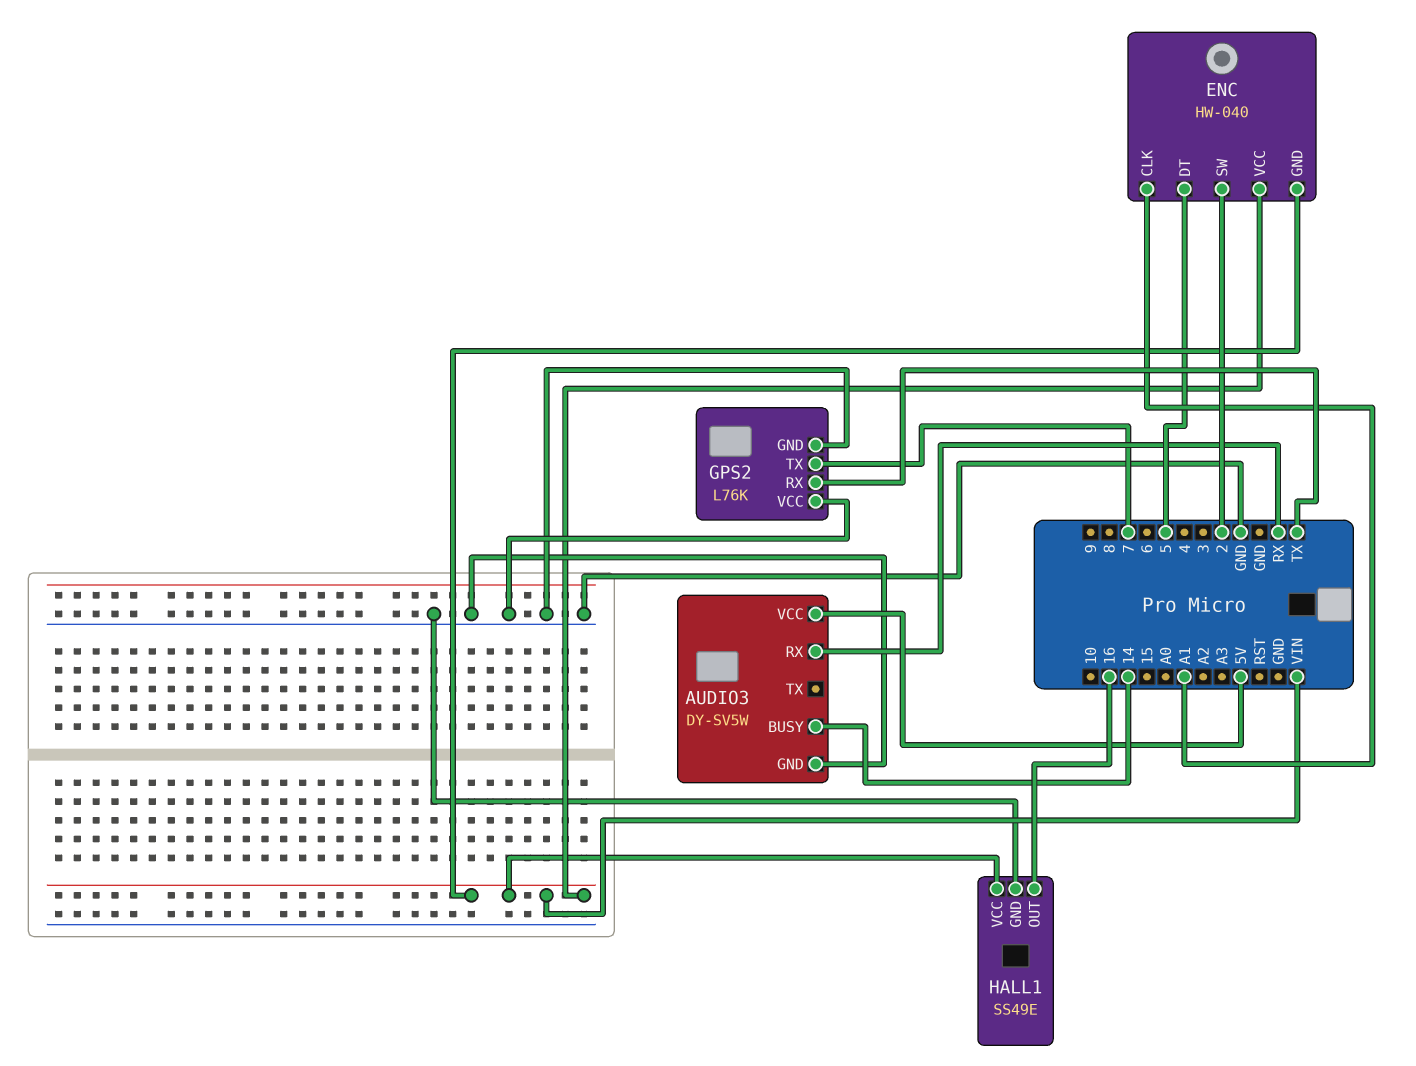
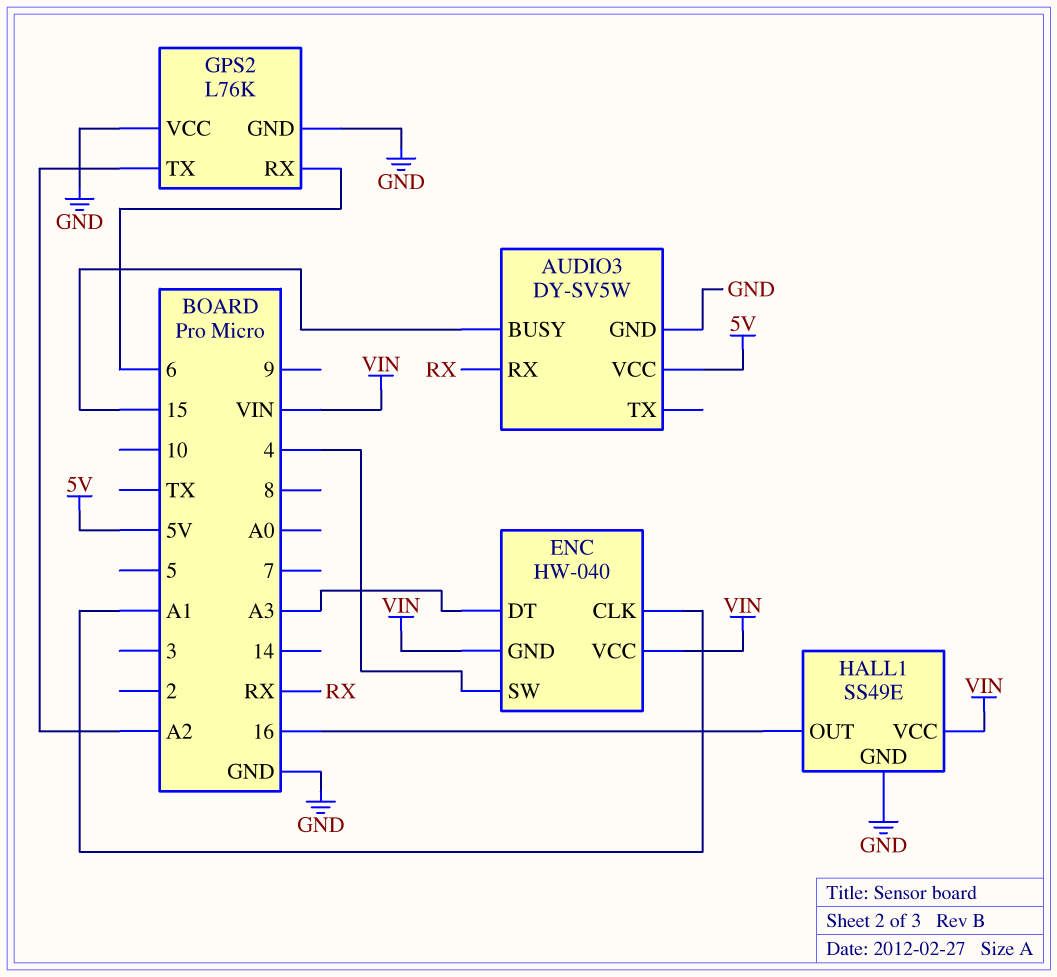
AUDIO3 pin BUSY: 14 -> 15
ENC pin DT: 5 -> A3
ENC pin SW: 2 -> 4
GPS2 pin RX: TX -> 6
GPS2 pin TX: 7 -> A2

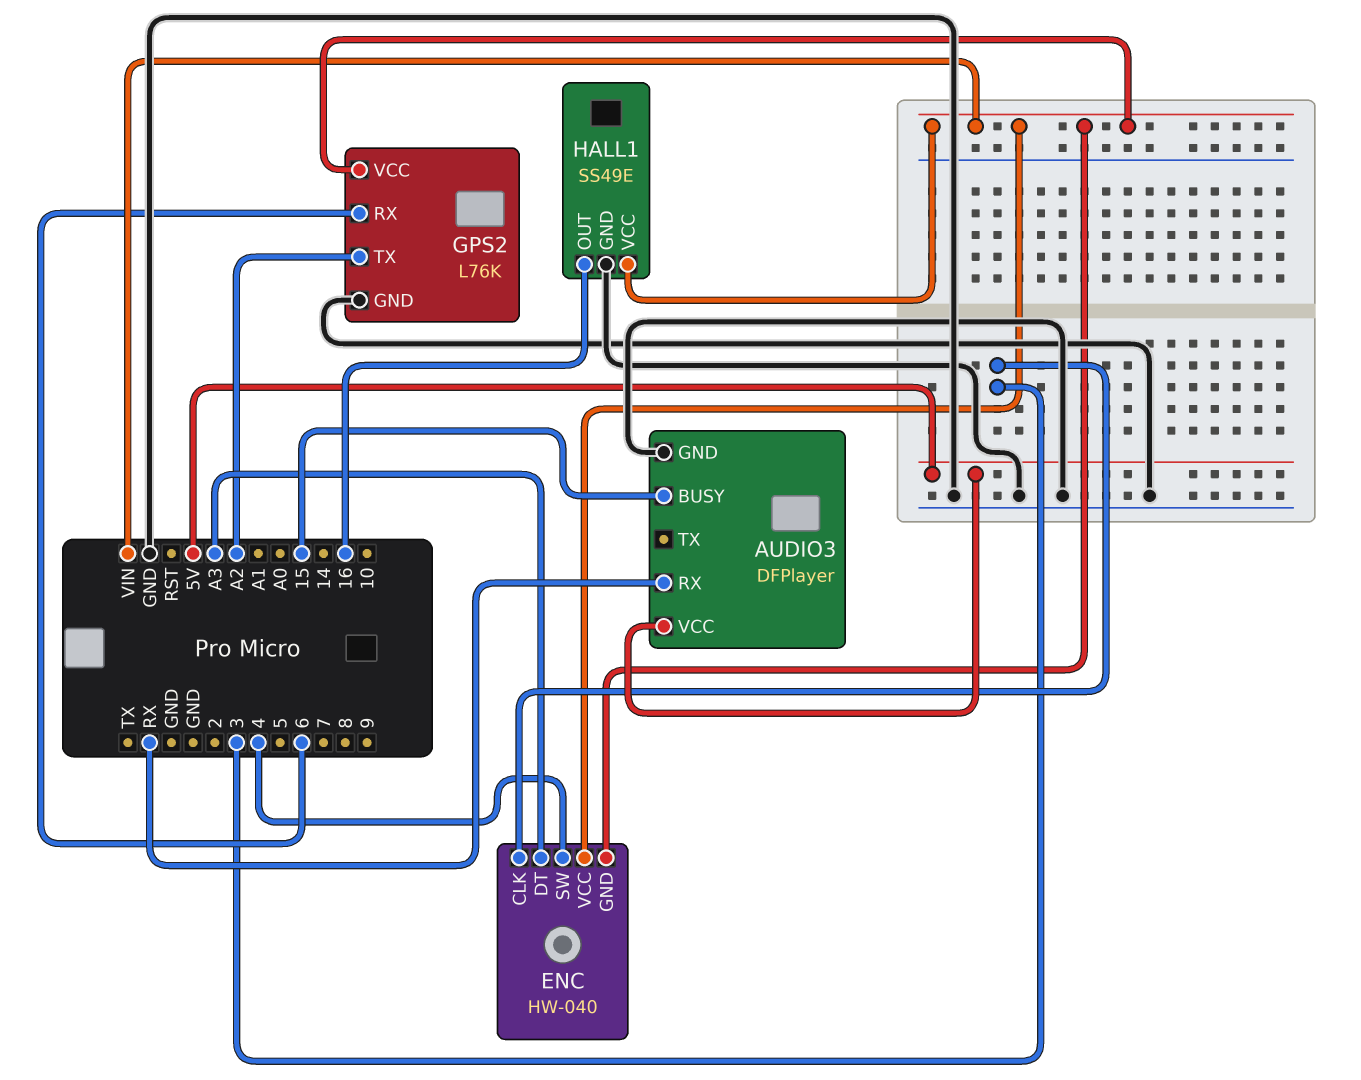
AUDIO3: DY-SV5W -> DFPlayer
ENC pin CLK: A1 -> 3
GPS2 pin VCC: GND -> VIN

